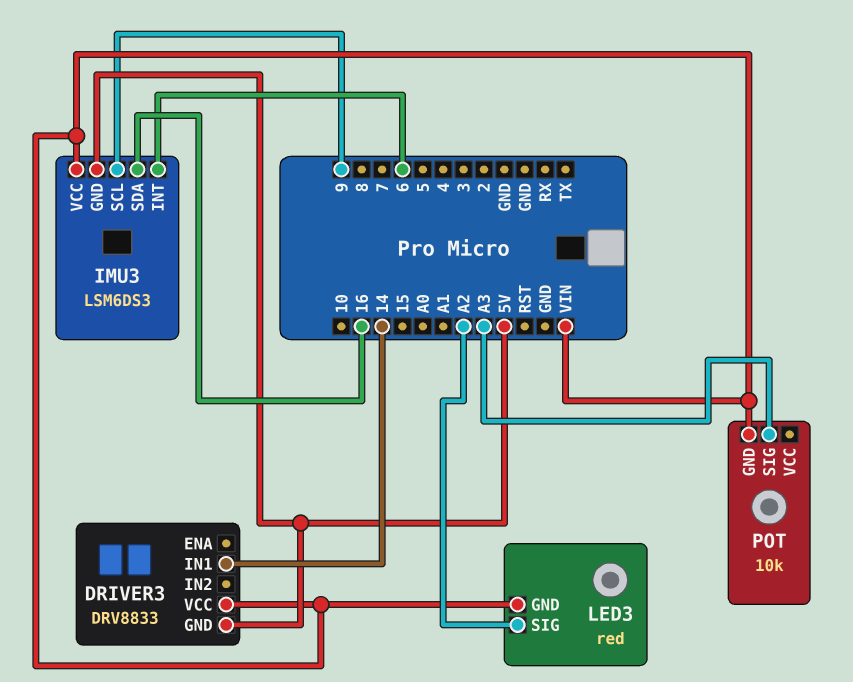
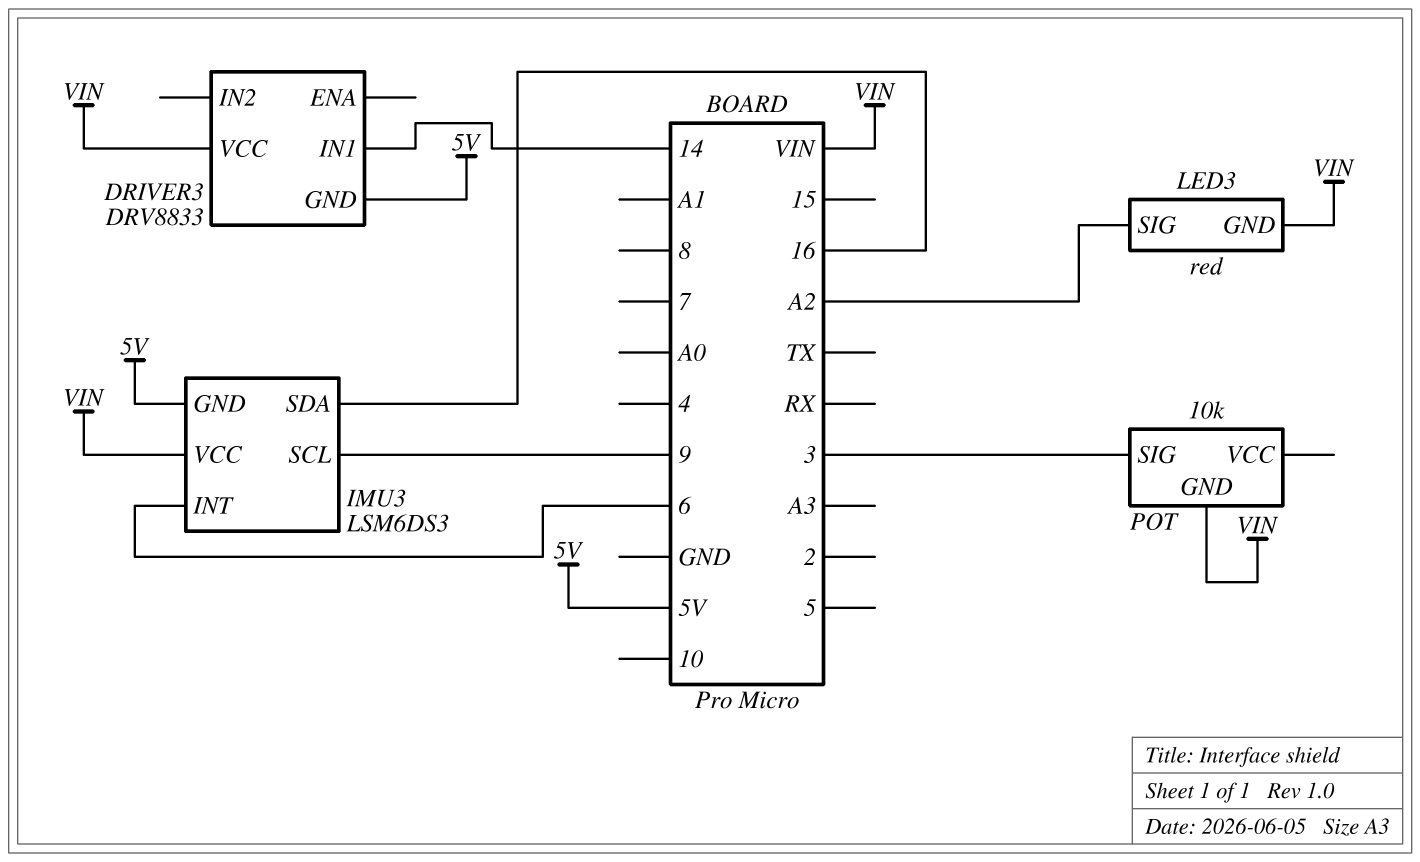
POT pin SIG: A3 -> 3

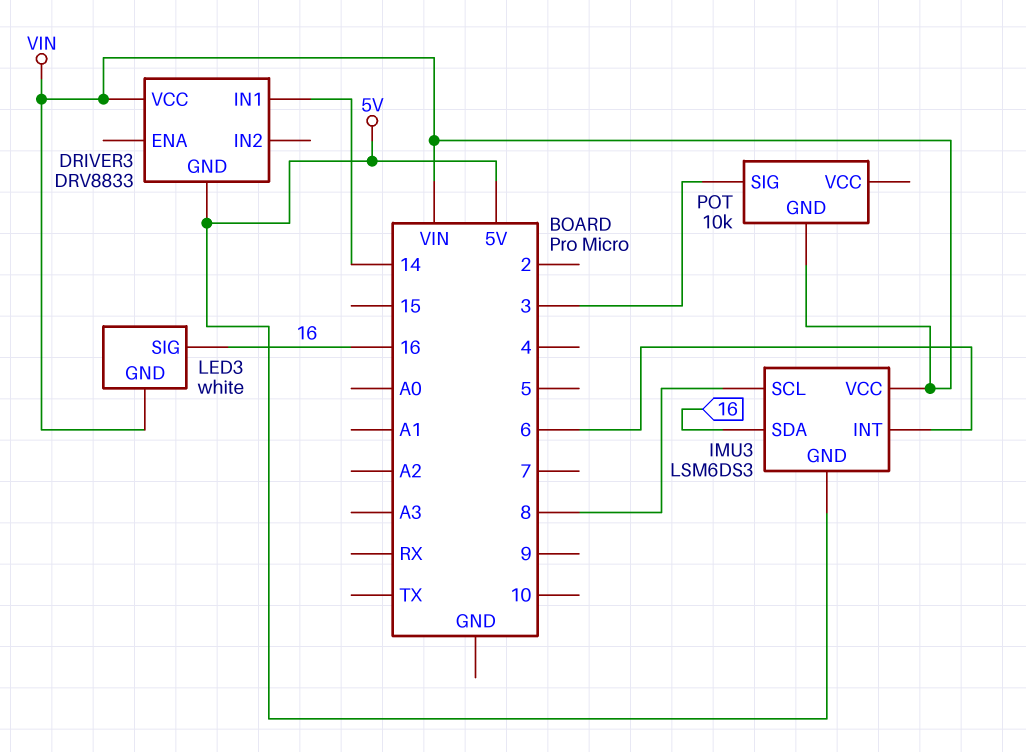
IMU3 pin SCL: 9 -> 8
LED3: red -> white
LED3 pin SIG: A2 -> 16

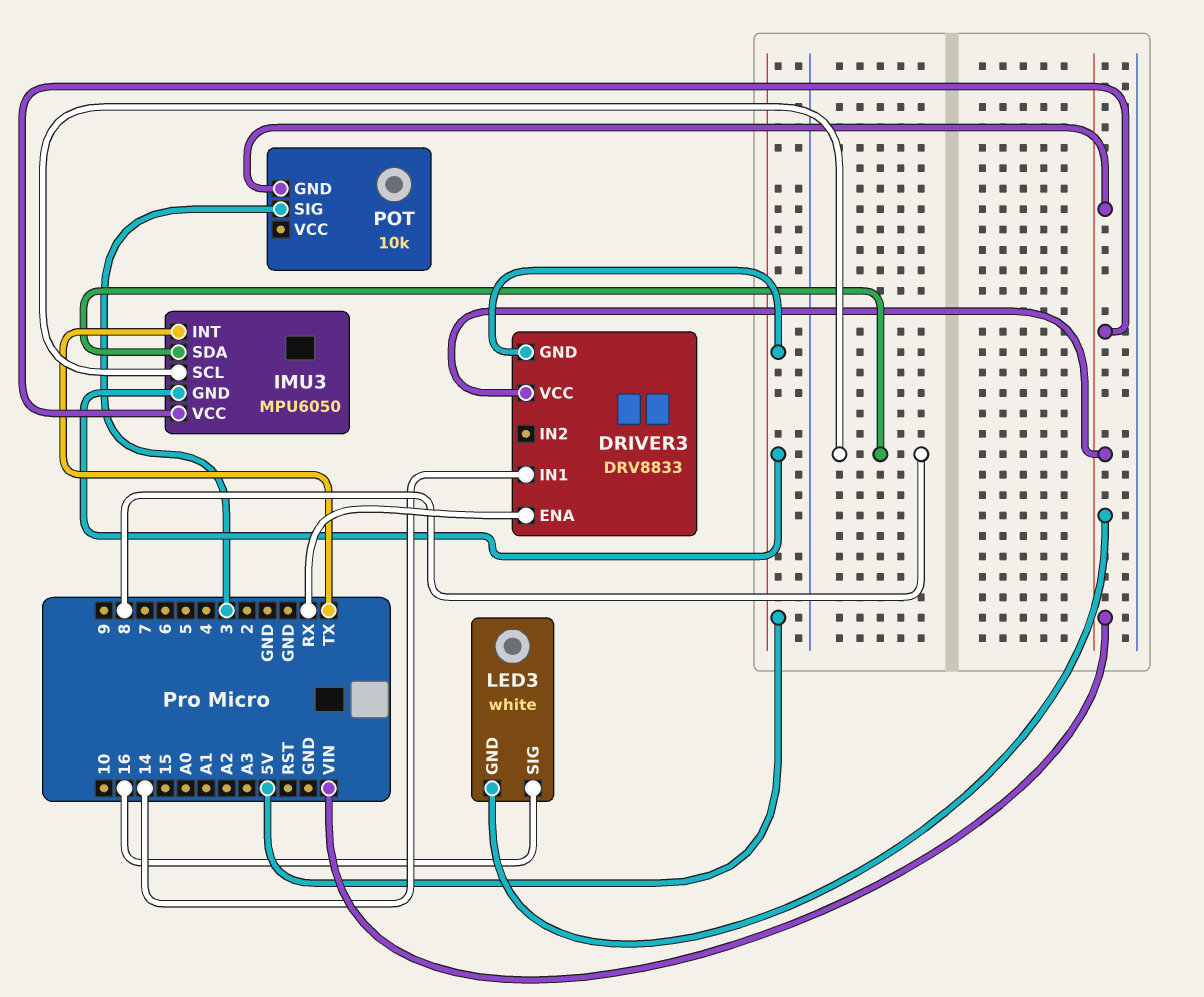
DRIVER3 pin ENA: none -> RX
IMU3: LSM6DS3 -> MPU6050
IMU3 pin INT: 6 -> TX
IMU3 pin SDA: 16 -> 8

